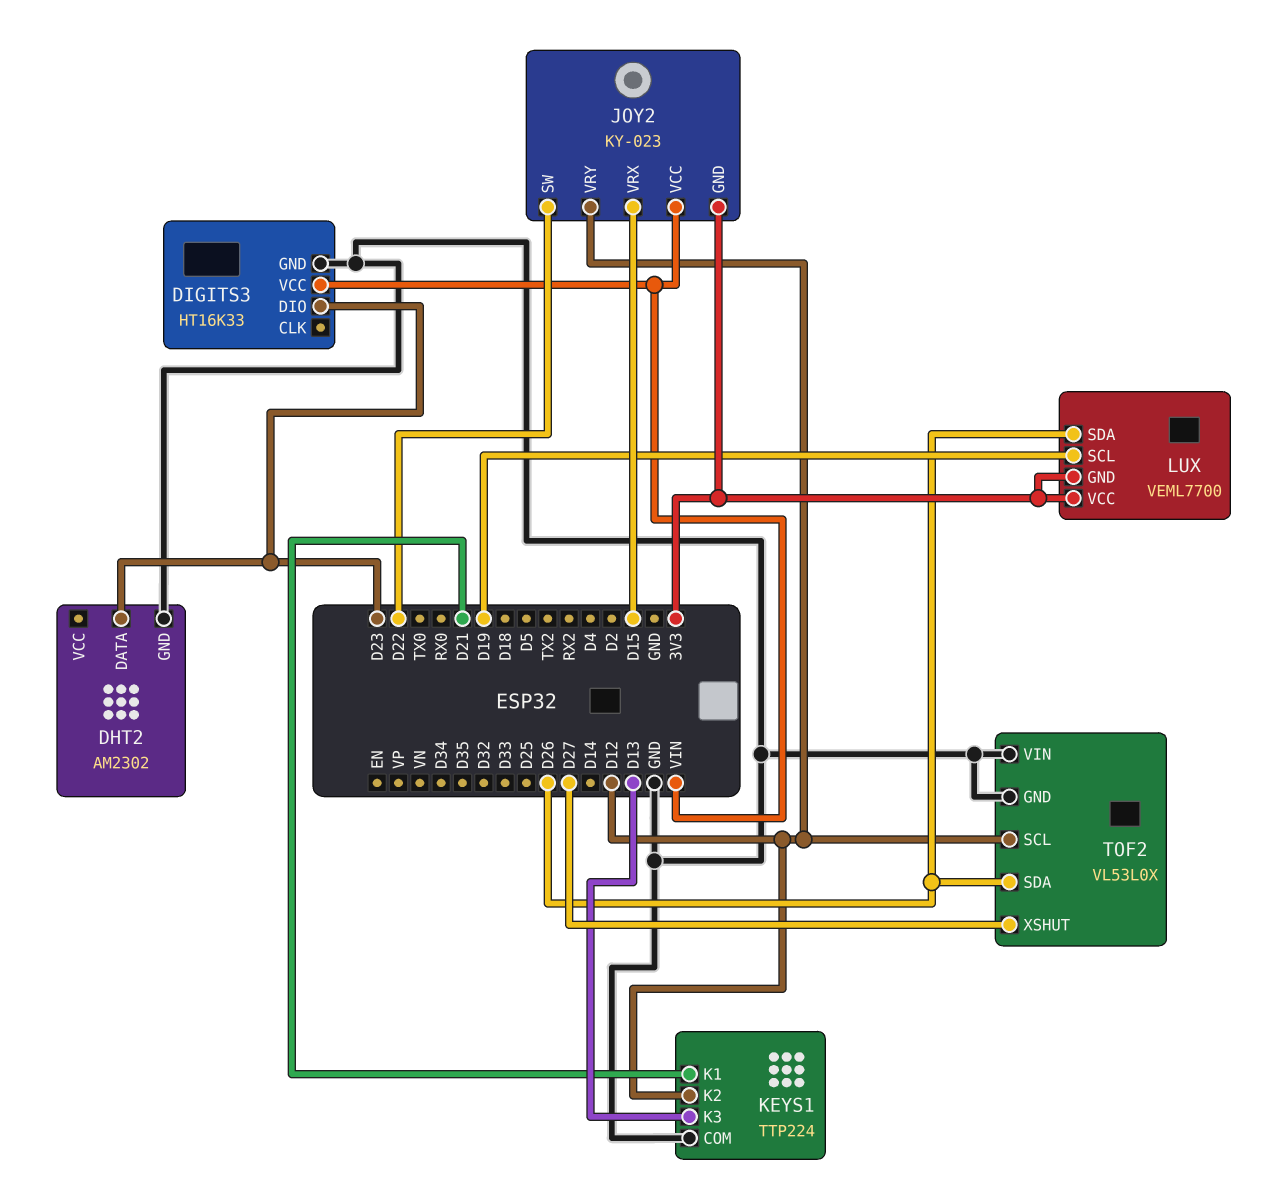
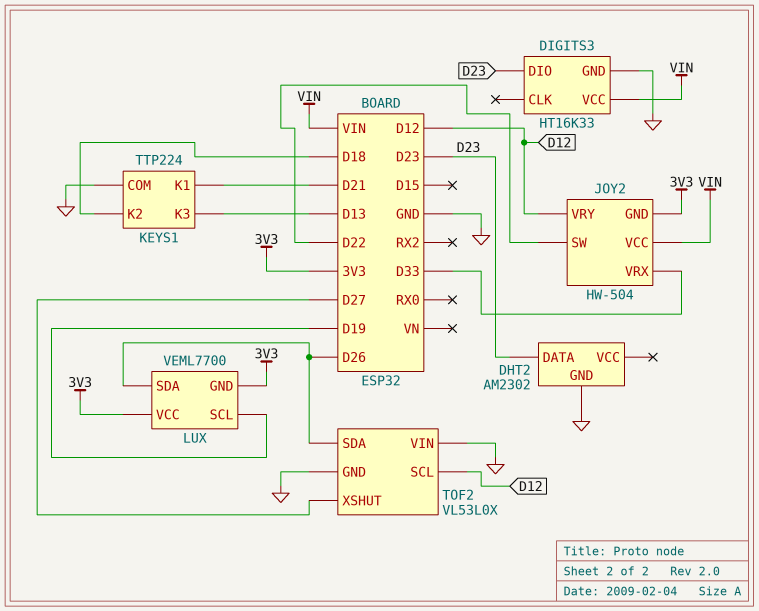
JOY2: KY-023 -> HW-504
JOY2 pin VRX: D15 -> D33
KEYS1 pin K2: D12 -> D18

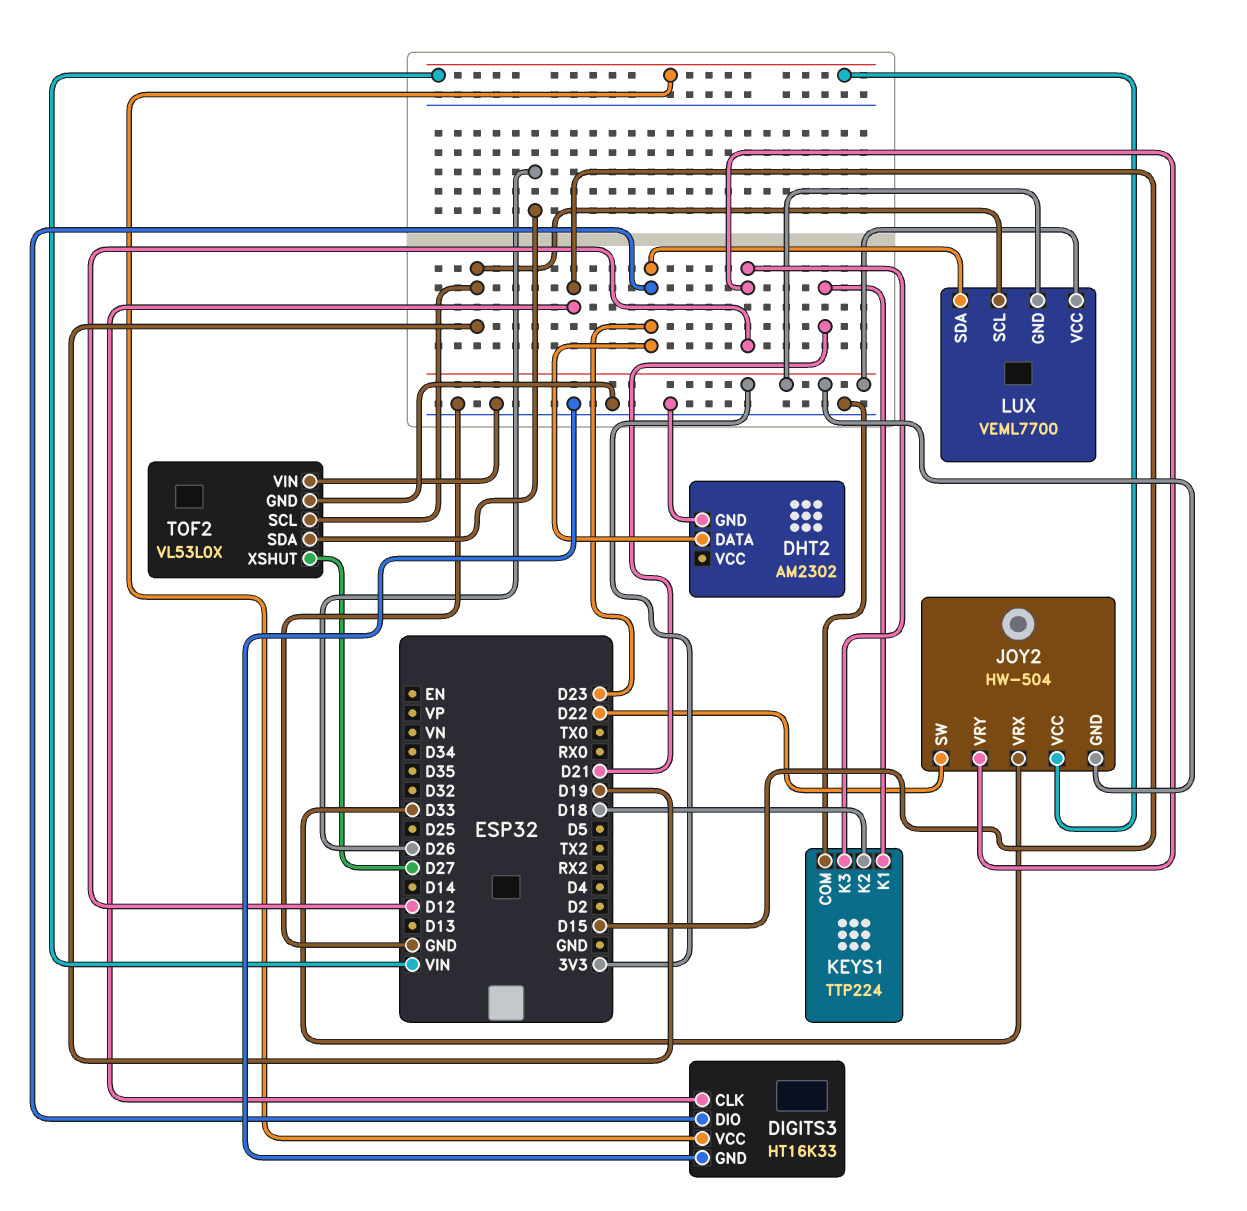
DIGITS3 pin CLK: none -> D15
KEYS1 pin K3: D13 -> D12
LUX pin SDA: D26 -> D23
TOF2 pin SCL: D12 -> D19

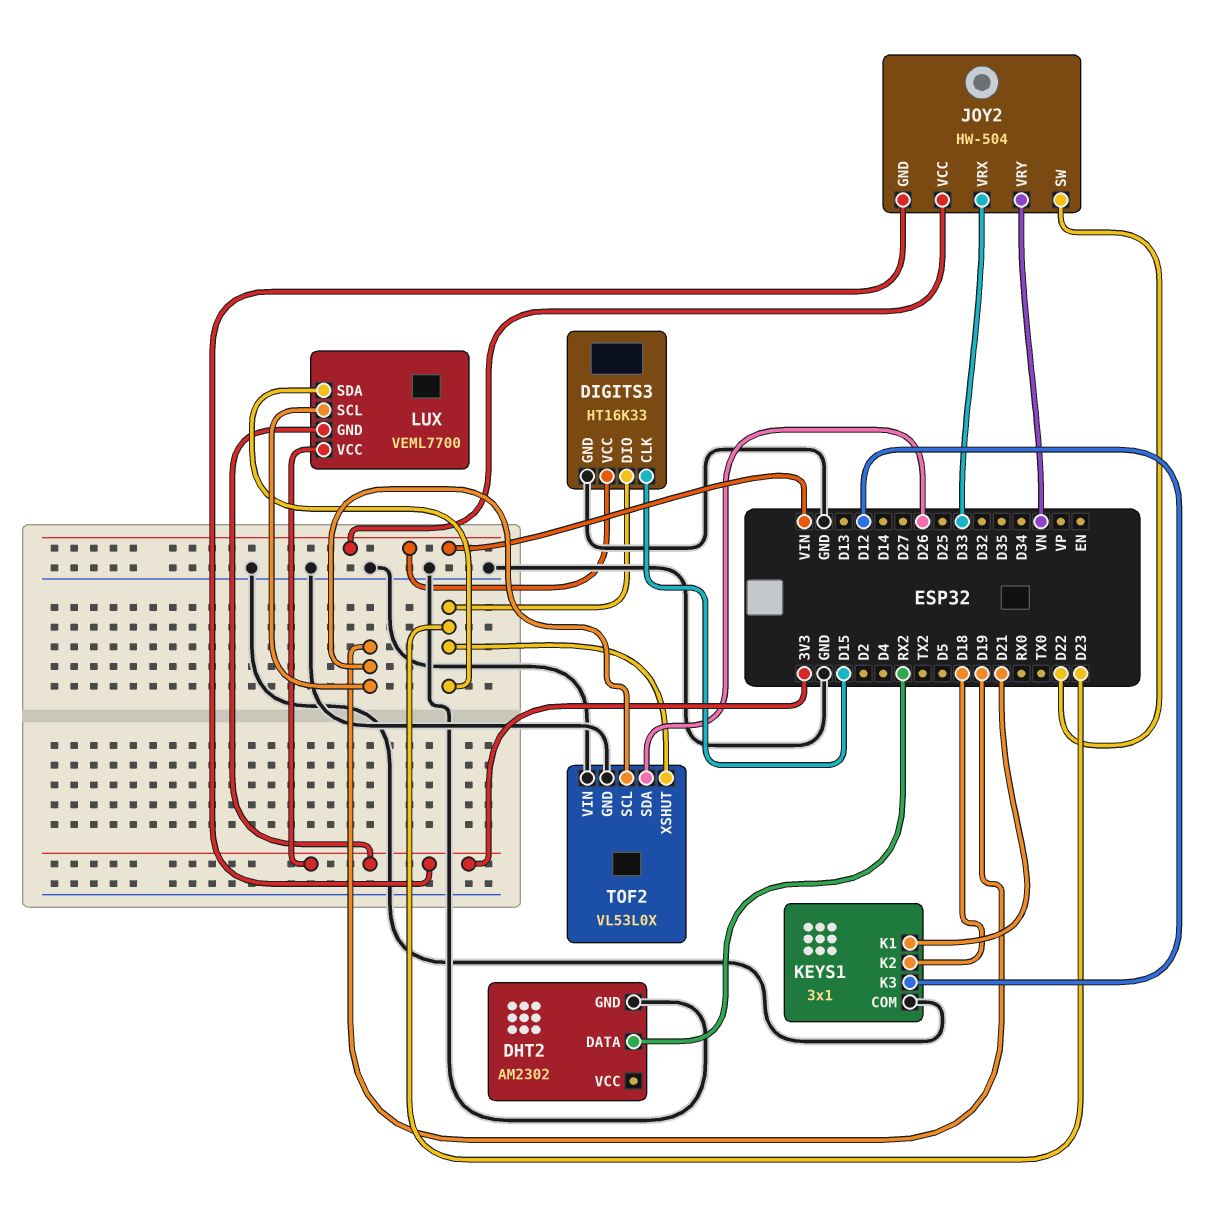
DHT2 pin DATA: D23 -> RX2
JOY2 pin VRY: D12 -> VN
KEYS1: TTP224 -> 3x1
TOF2 pin XSHUT: D27 -> D23

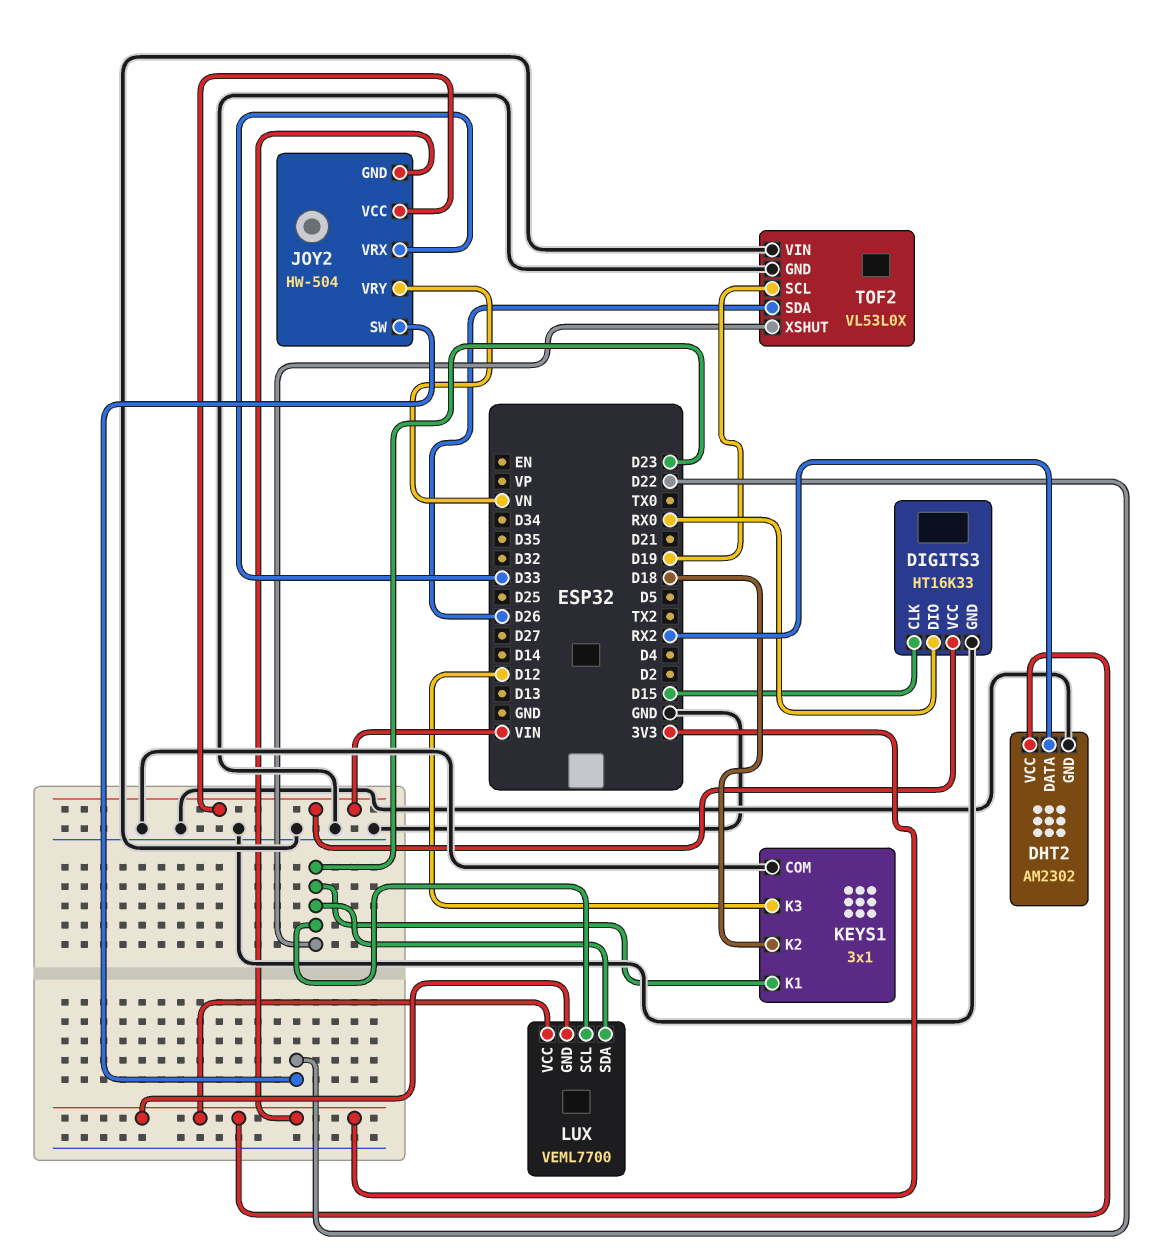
DHT2 pin VCC: none -> 3V3
DIGITS3 pin DIO: D23 -> RX0
KEYS1 pin K1: D21 -> D23
LUX pin SCL: D19 -> D23

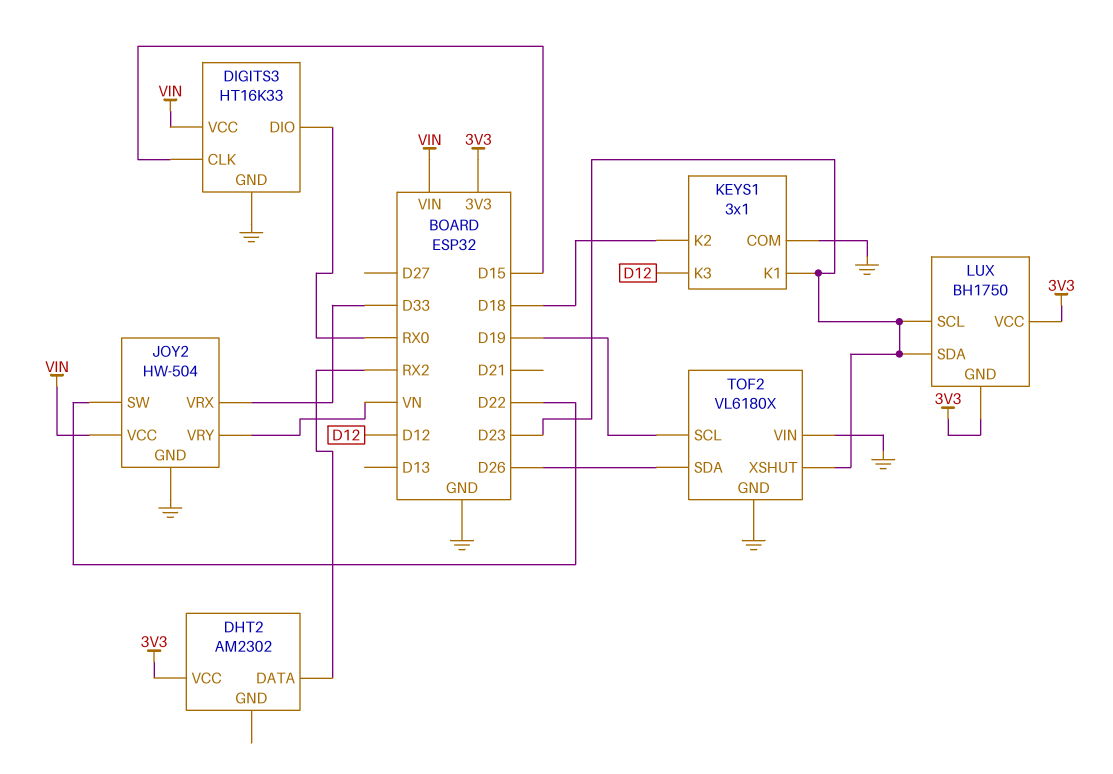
DHT2 pin GND: GND -> none
JOY2 pin GND: 3V3 -> GND
LUX: VEML7700 -> BH1750
TOF2: VL53L0X -> VL6180X

